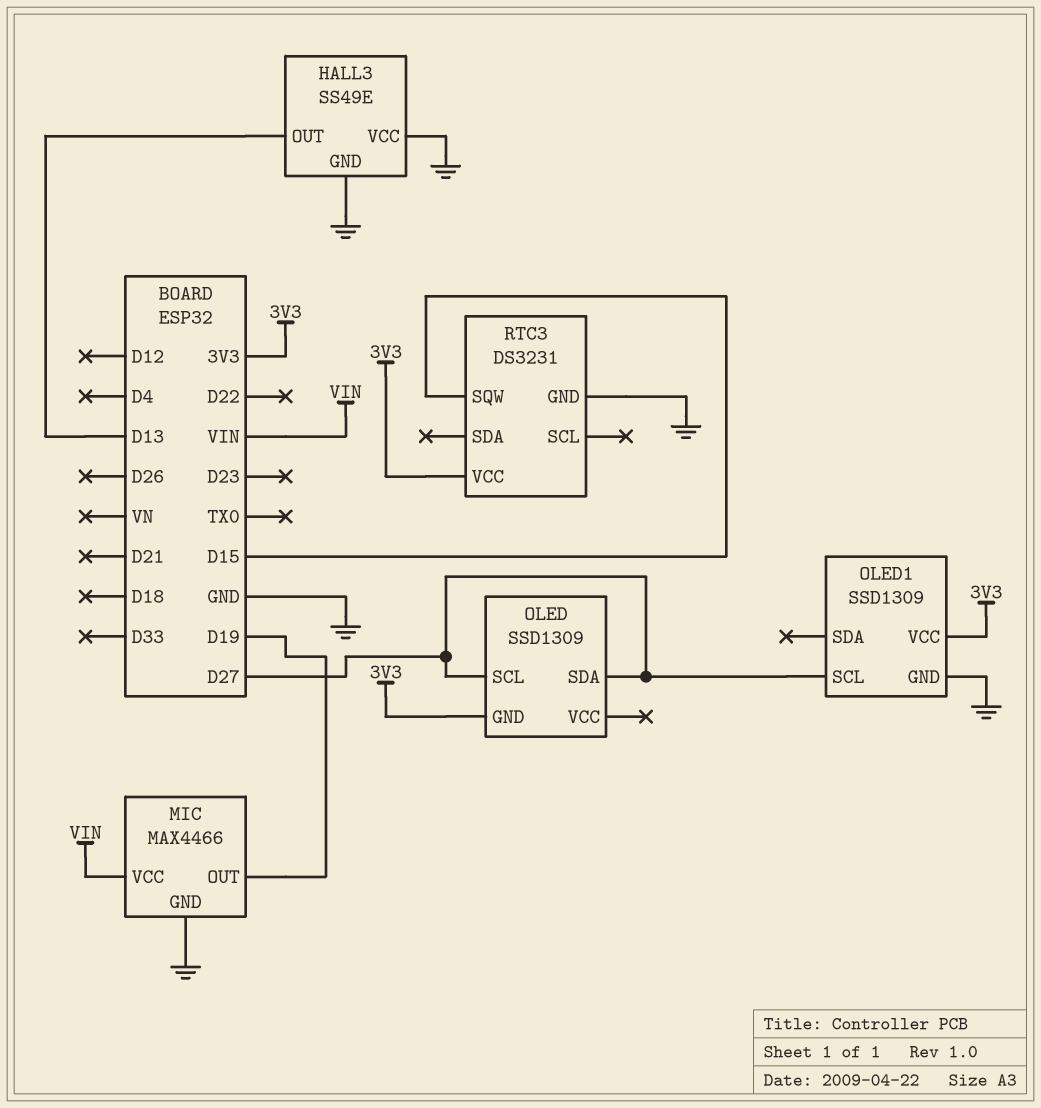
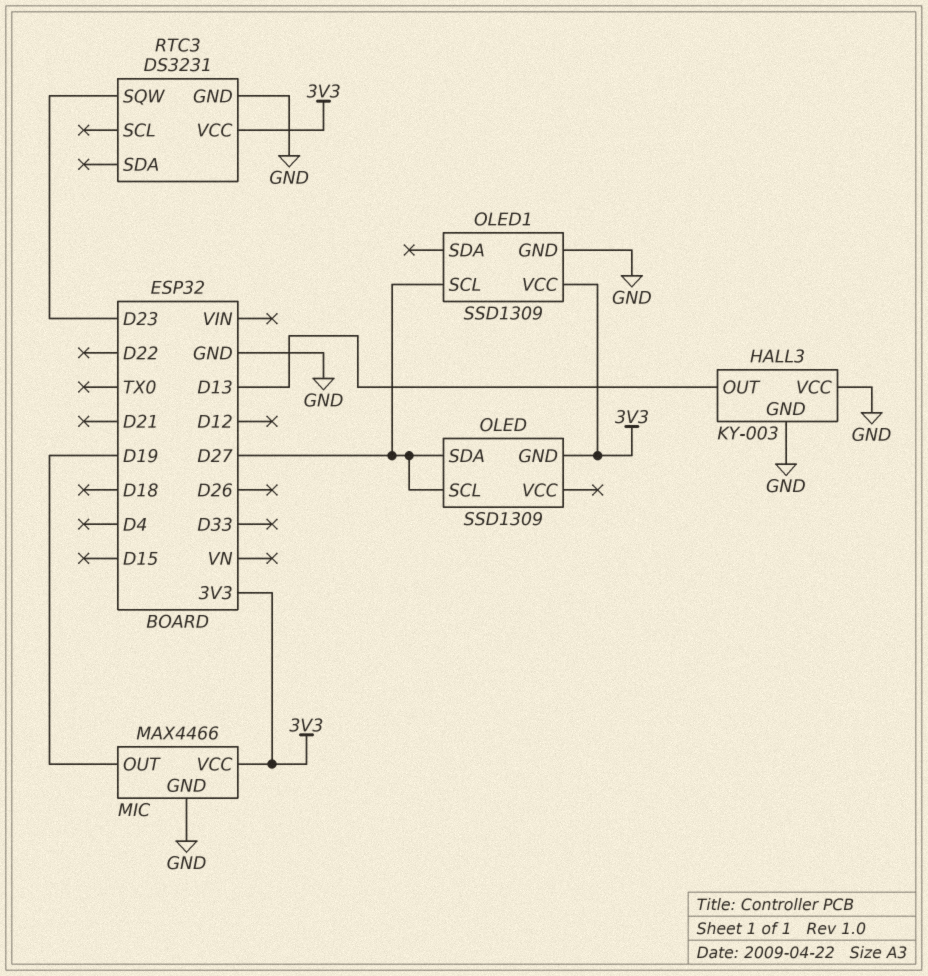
HALL3: SS49E -> KY-003
MIC pin VCC: VIN -> 3V3
RTC3 pin SQW: D15 -> D23

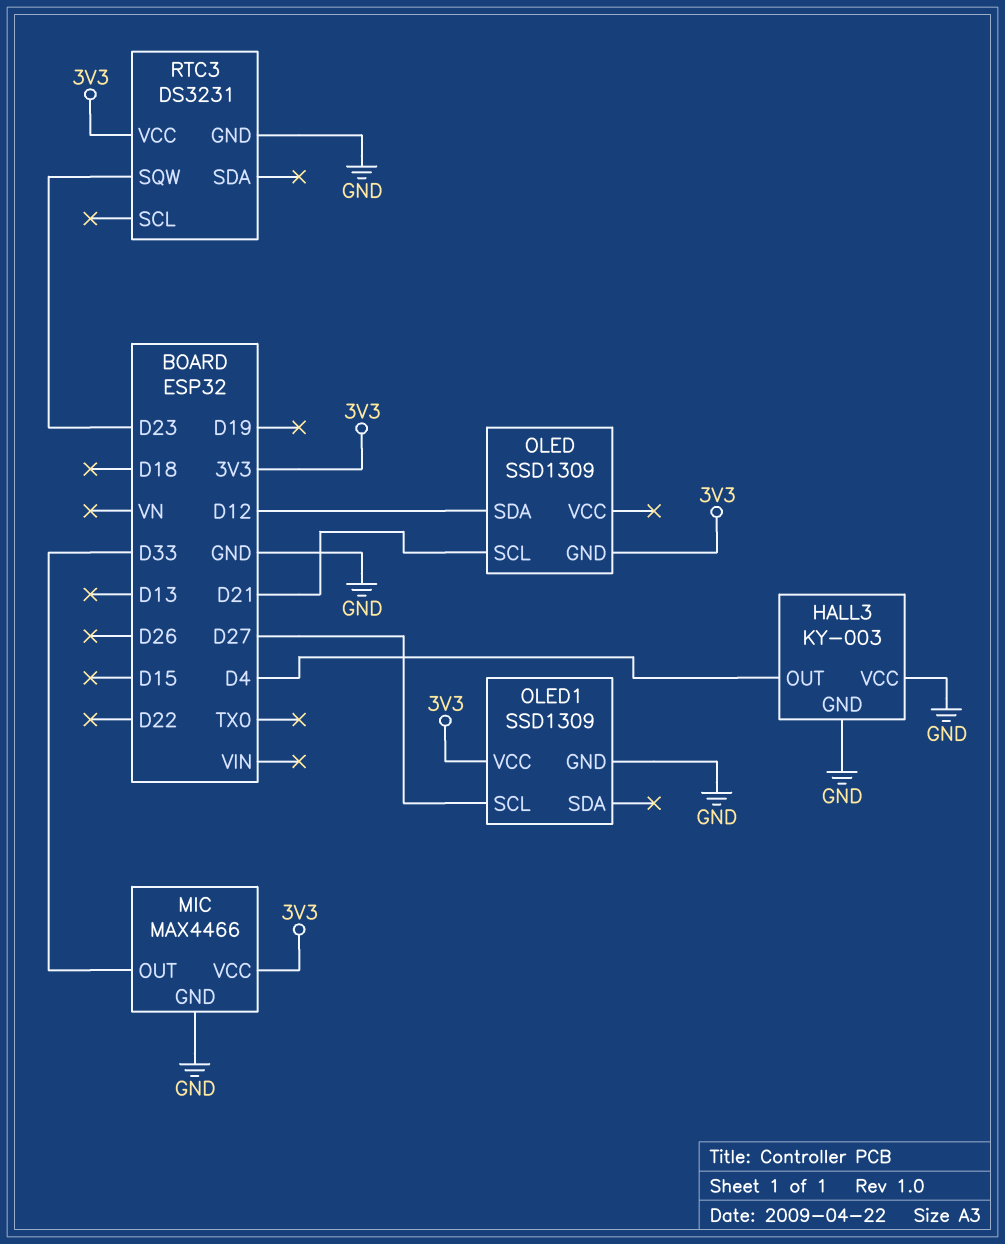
HALL3 pin OUT: D13 -> D4
MIC pin OUT: D19 -> D33
OLED pin SCL: D27 -> D21
OLED pin SDA: D27 -> D12

